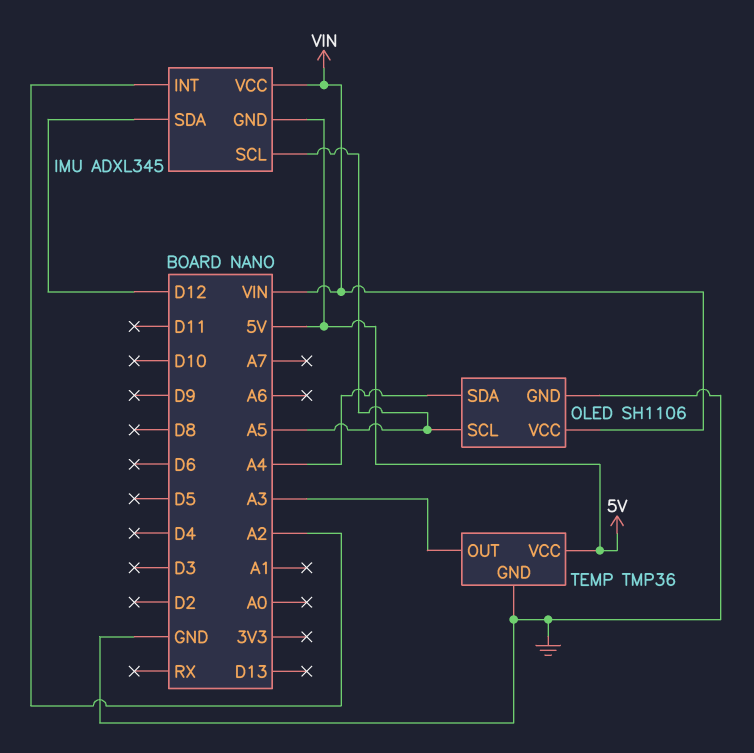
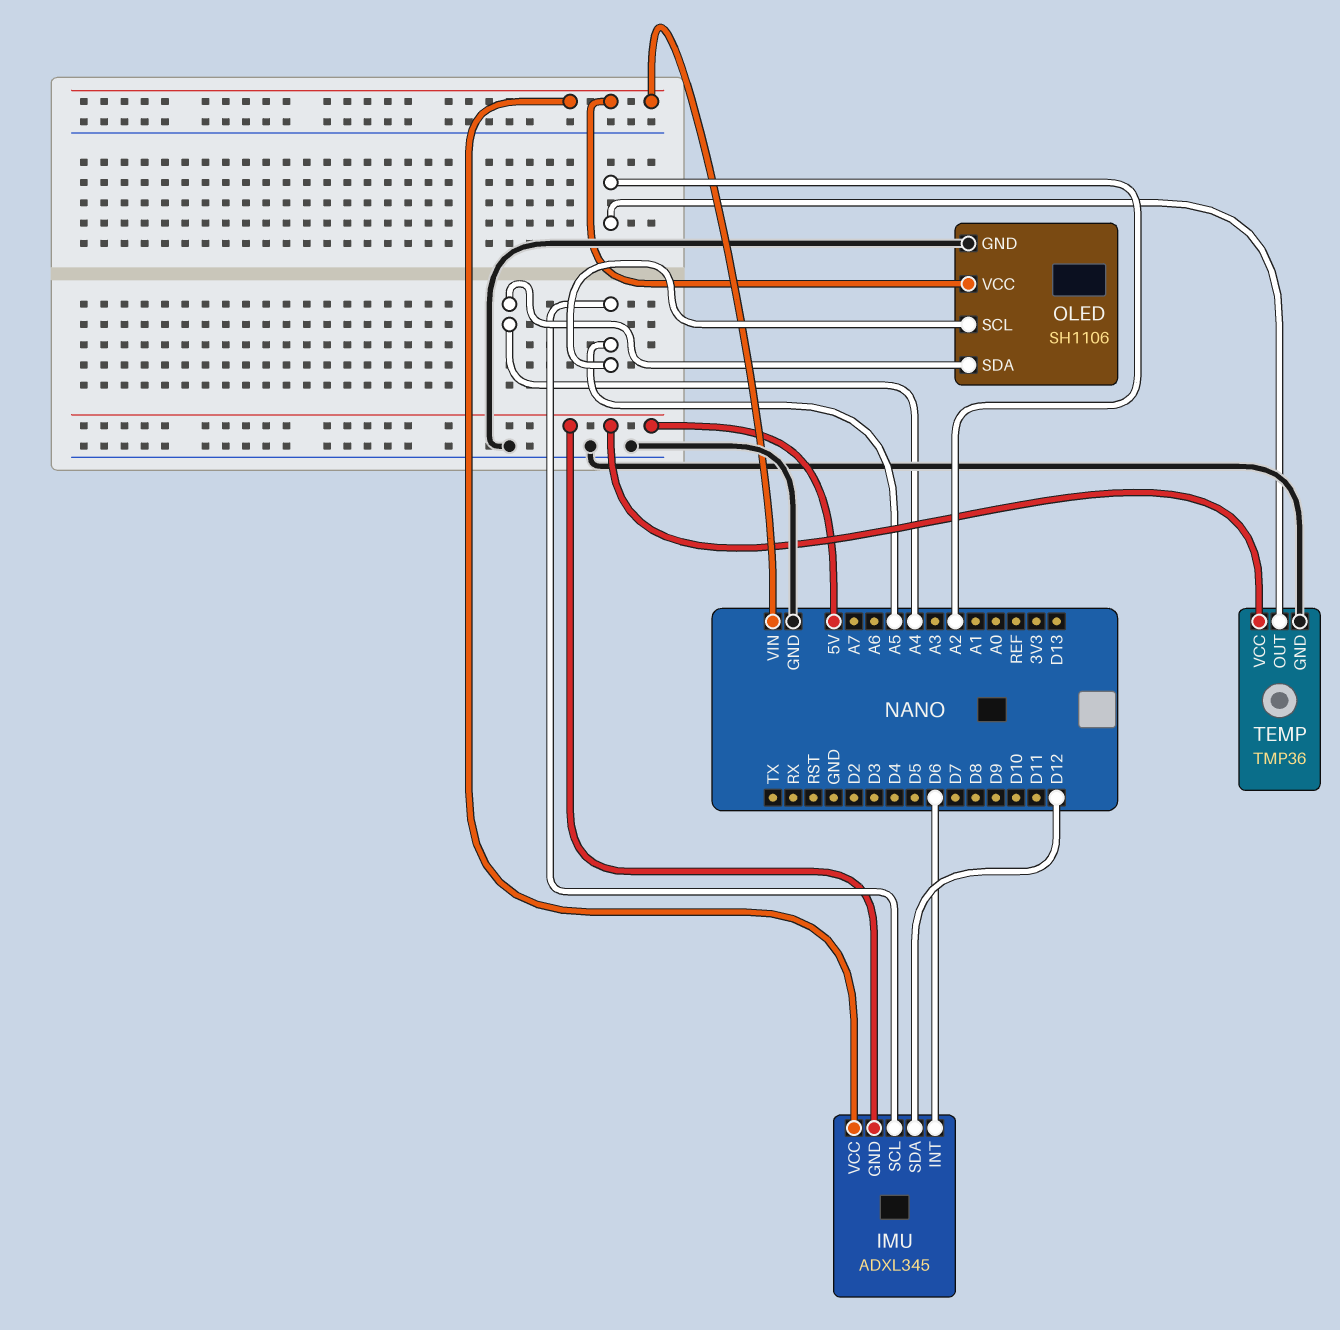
IMU pin INT: A2 -> D6
TEMP pin OUT: A3 -> A2

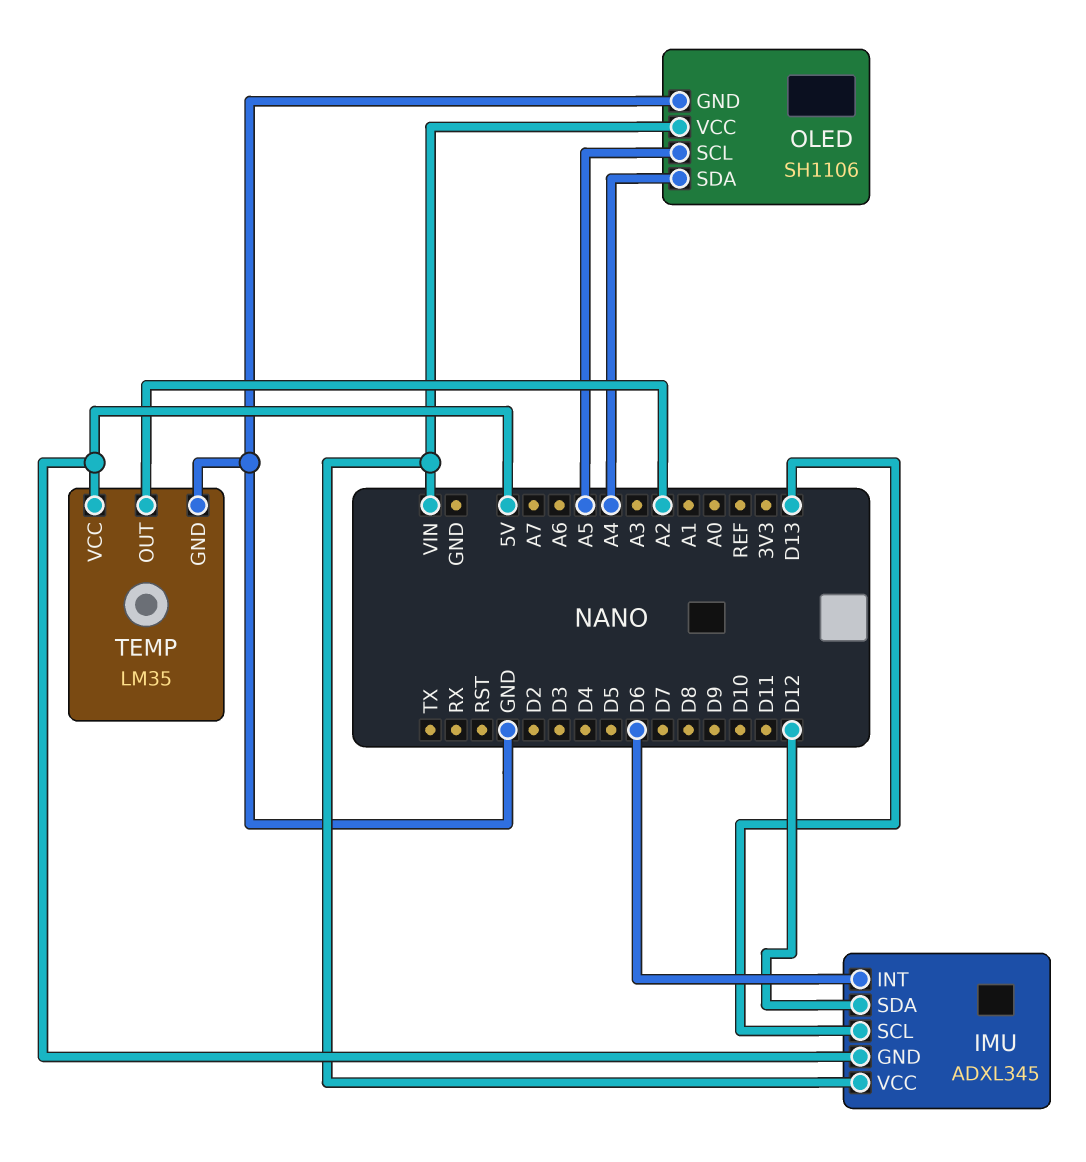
IMU pin SCL: A5 -> D13
TEMP: TMP36 -> LM35

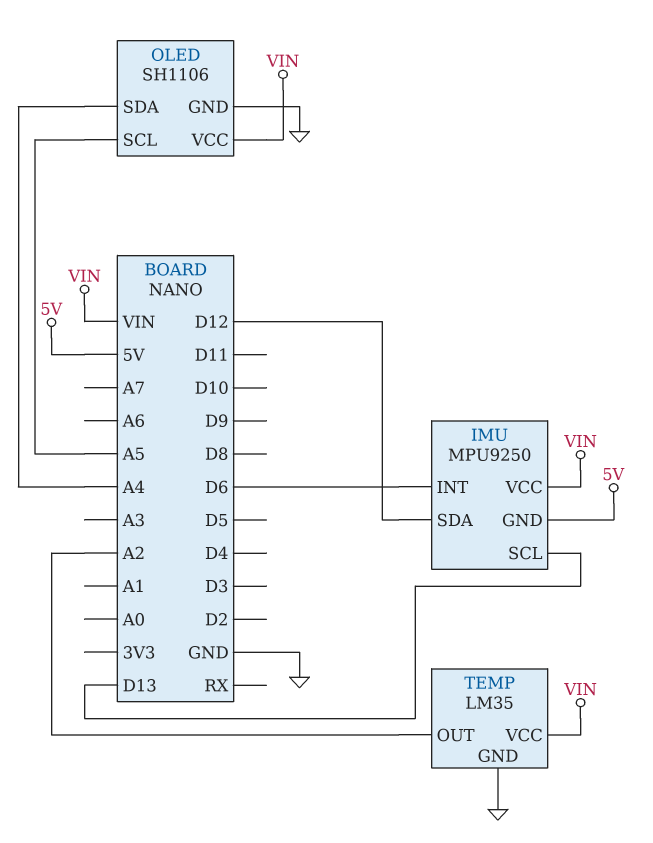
IMU: ADXL345 -> MPU9250
TEMP pin VCC: 5V -> VIN

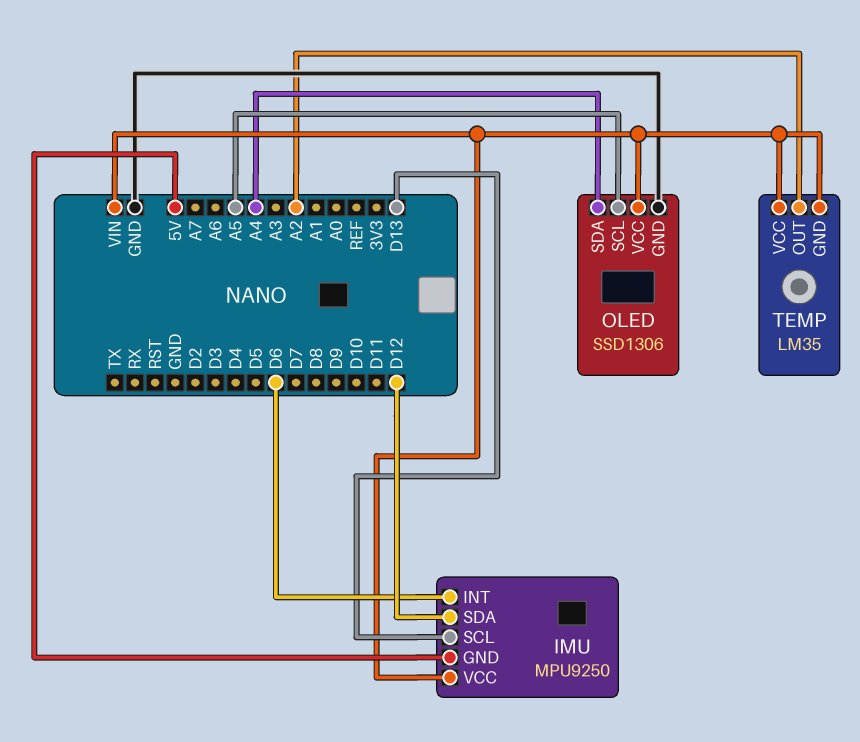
OLED: SH1106 -> SSD1306
TEMP pin GND: GND -> VIN

